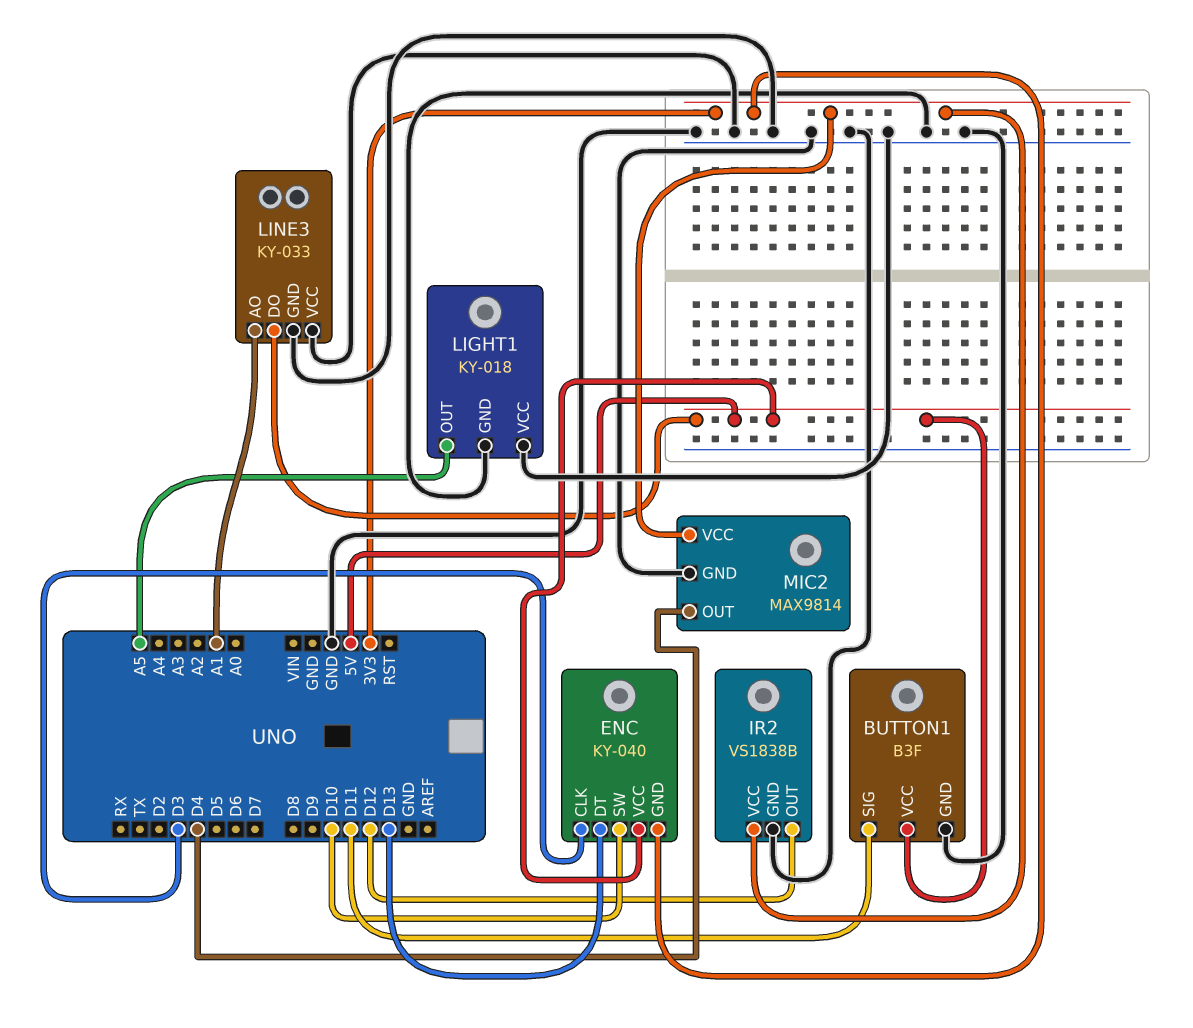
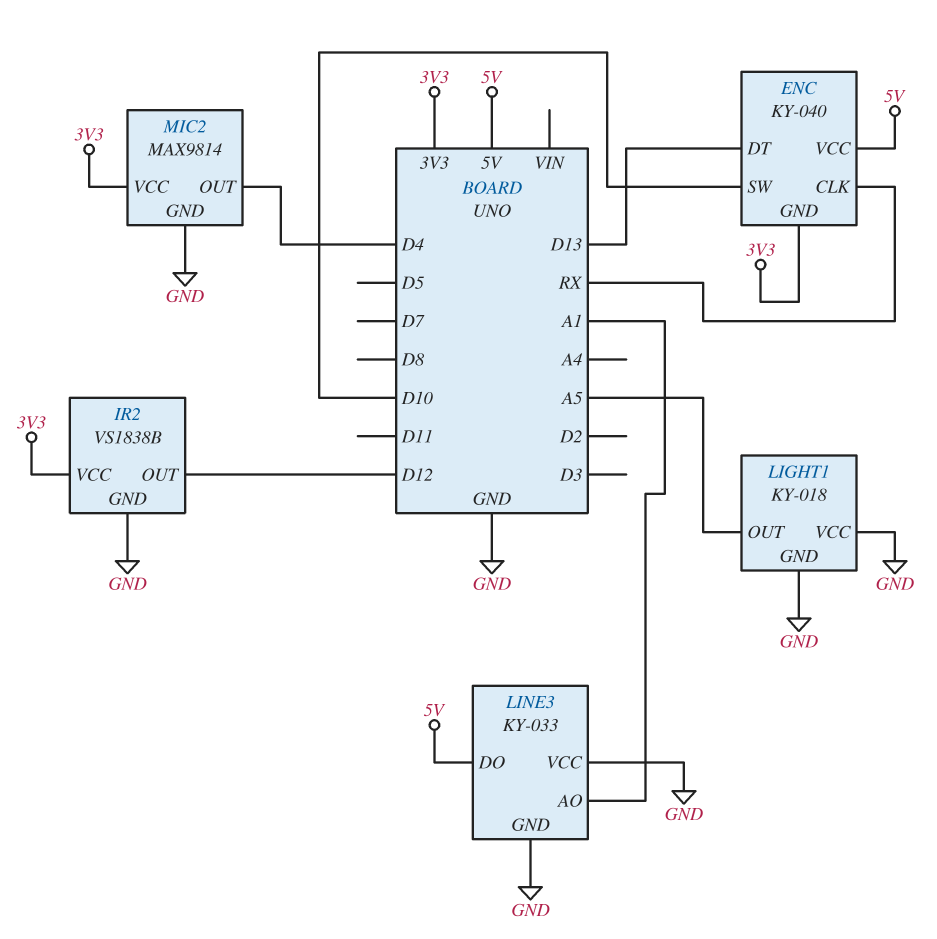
BUTTON1: B3F -> none
BUTTON1 pin GND: GND -> none
BUTTON1 pin SIG: D11 -> none
BUTTON1 pin VCC: 5V -> none
ENC pin CLK: D3 -> RX

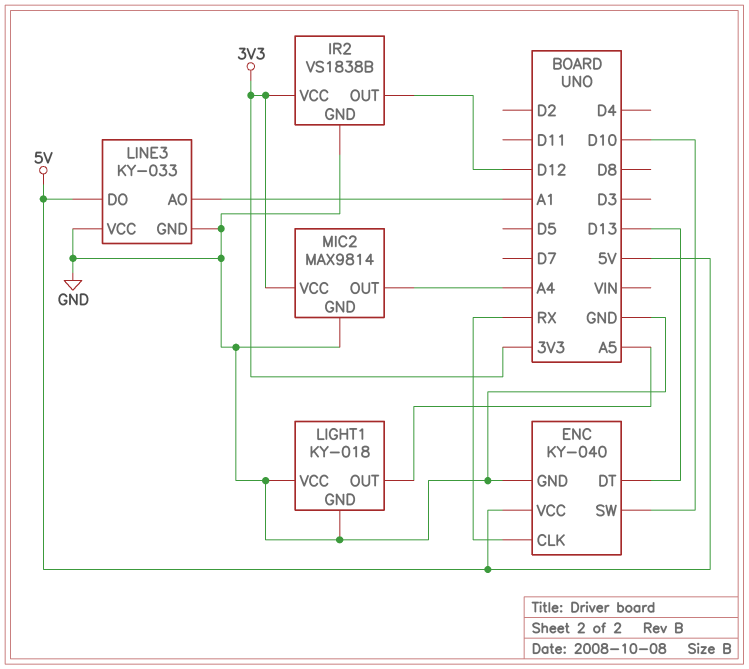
ENC pin GND: 3V3 -> GND
MIC2 pin OUT: D4 -> A4

